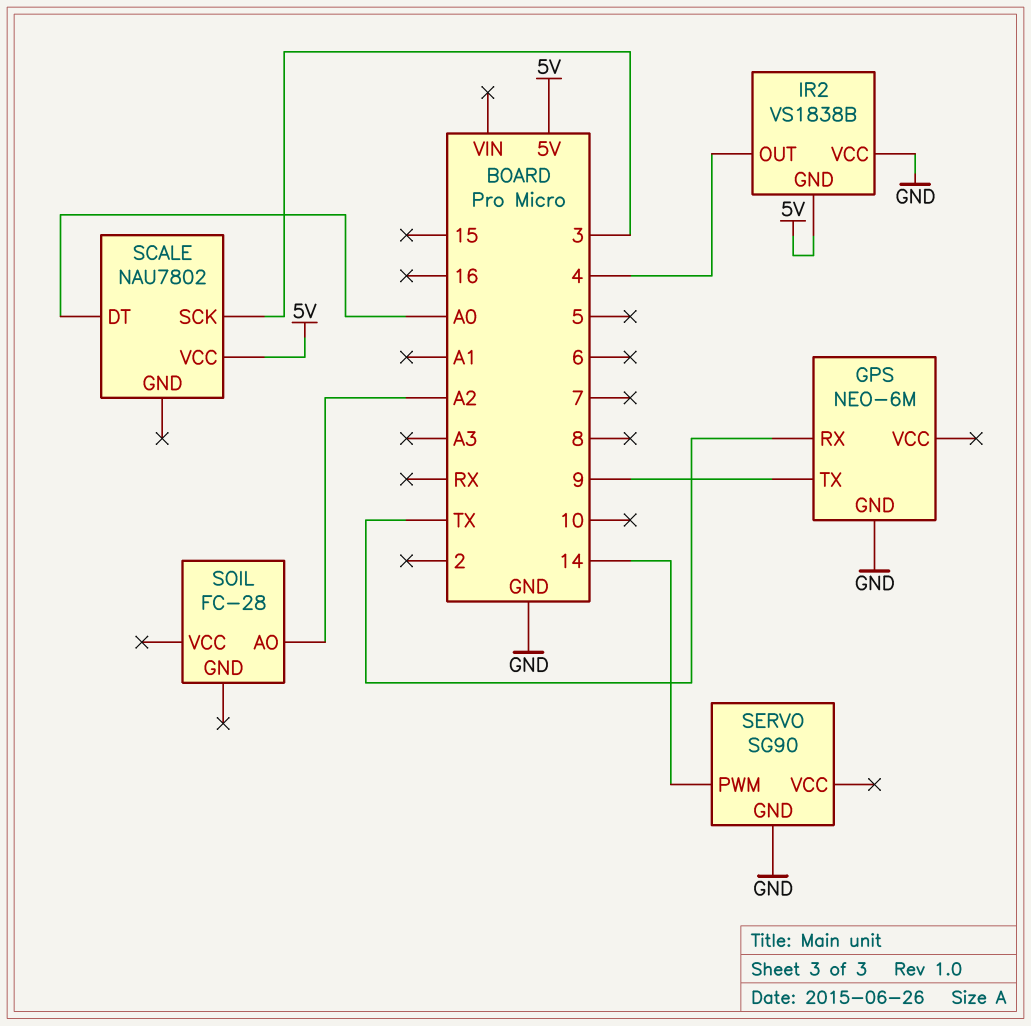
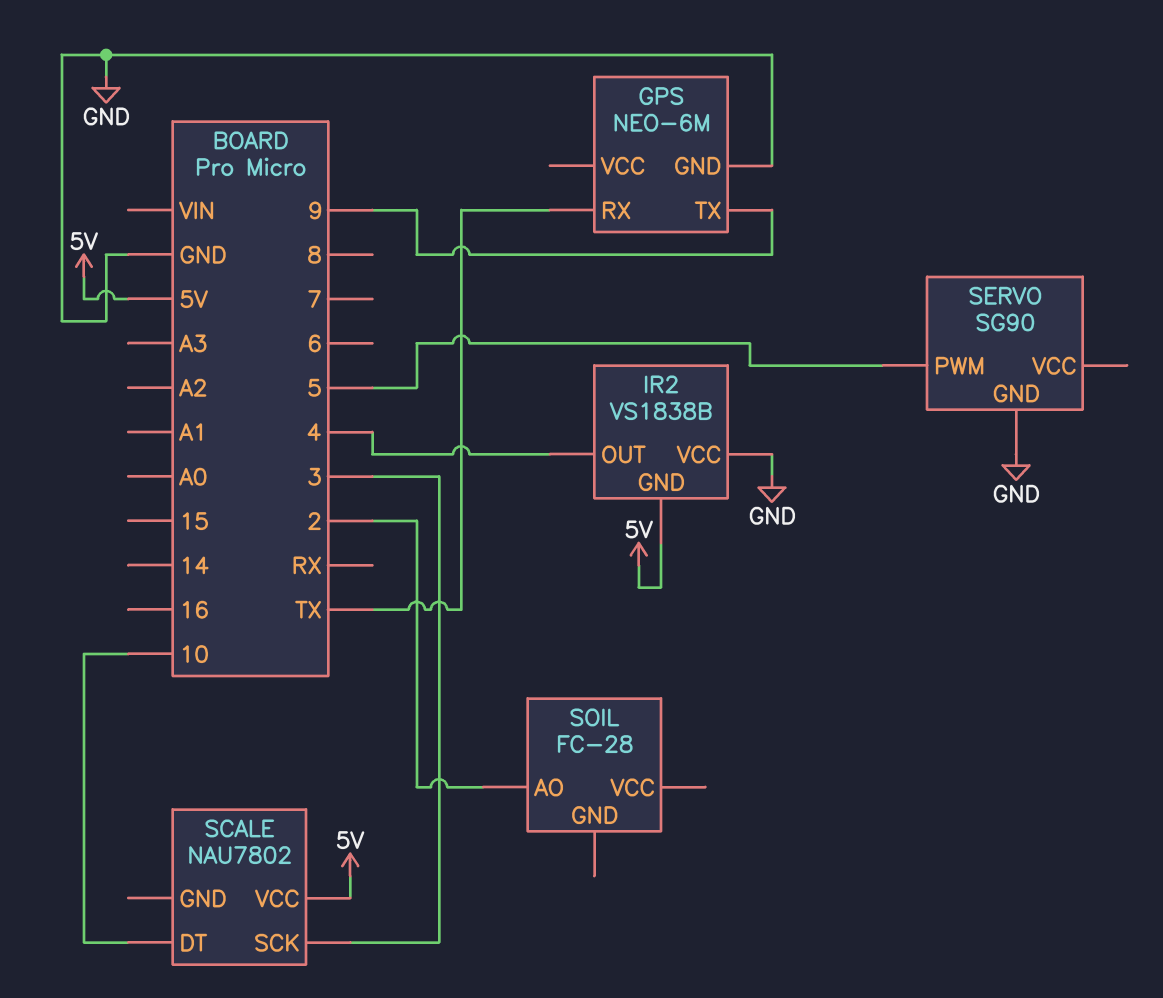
SCALE pin DT: A0 -> 10
SERVO pin PWM: 14 -> 5
SOIL pin AO: A2 -> 2

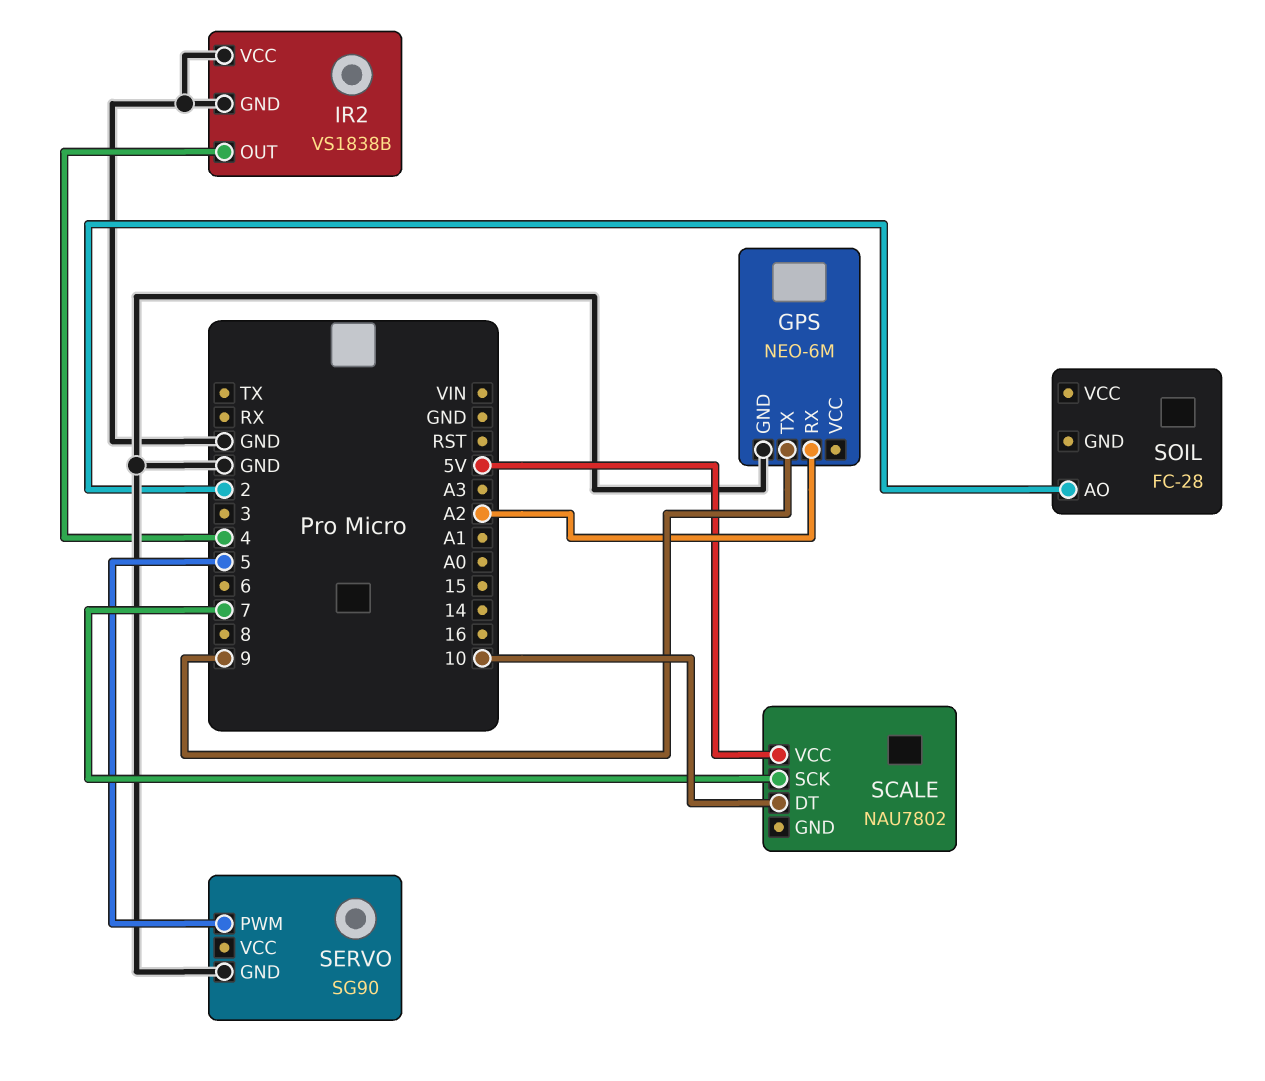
GPS pin RX: TX -> A2
IR2 pin GND: 5V -> GND
SCALE pin SCK: 3 -> 7

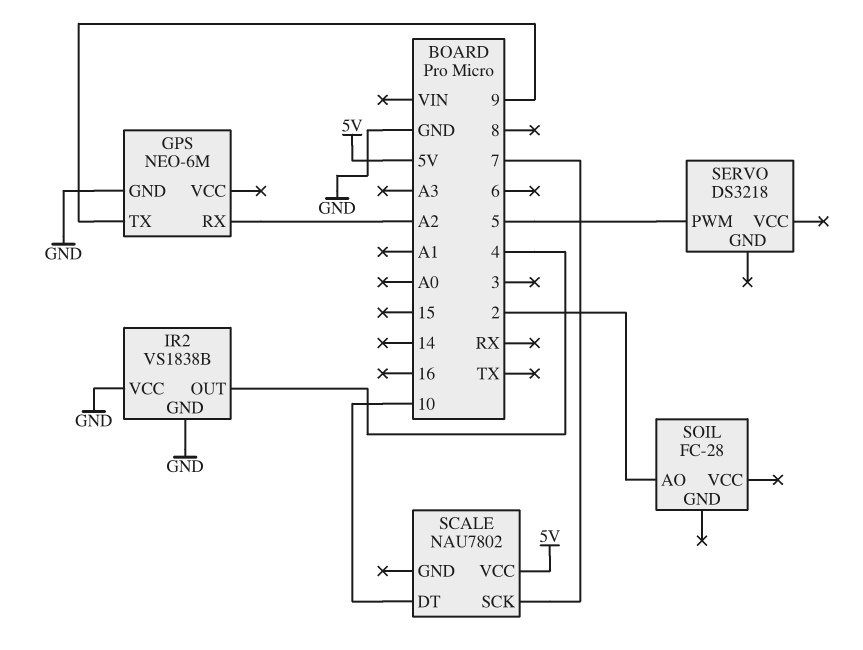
SERVO: SG90 -> DS3218
SERVO pin GND: GND -> none

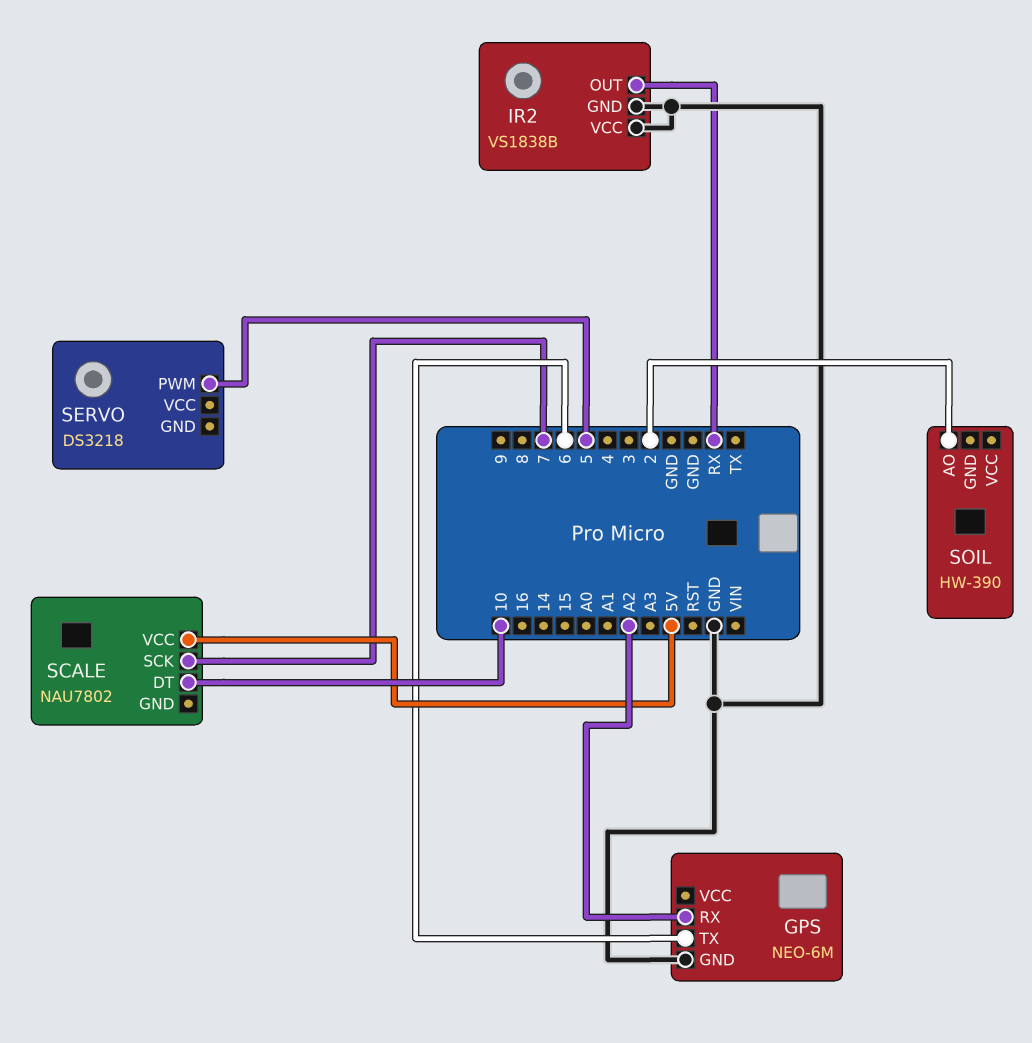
GPS pin TX: 9 -> 6
IR2 pin OUT: 4 -> RX
SOIL: FC-28 -> HW-390

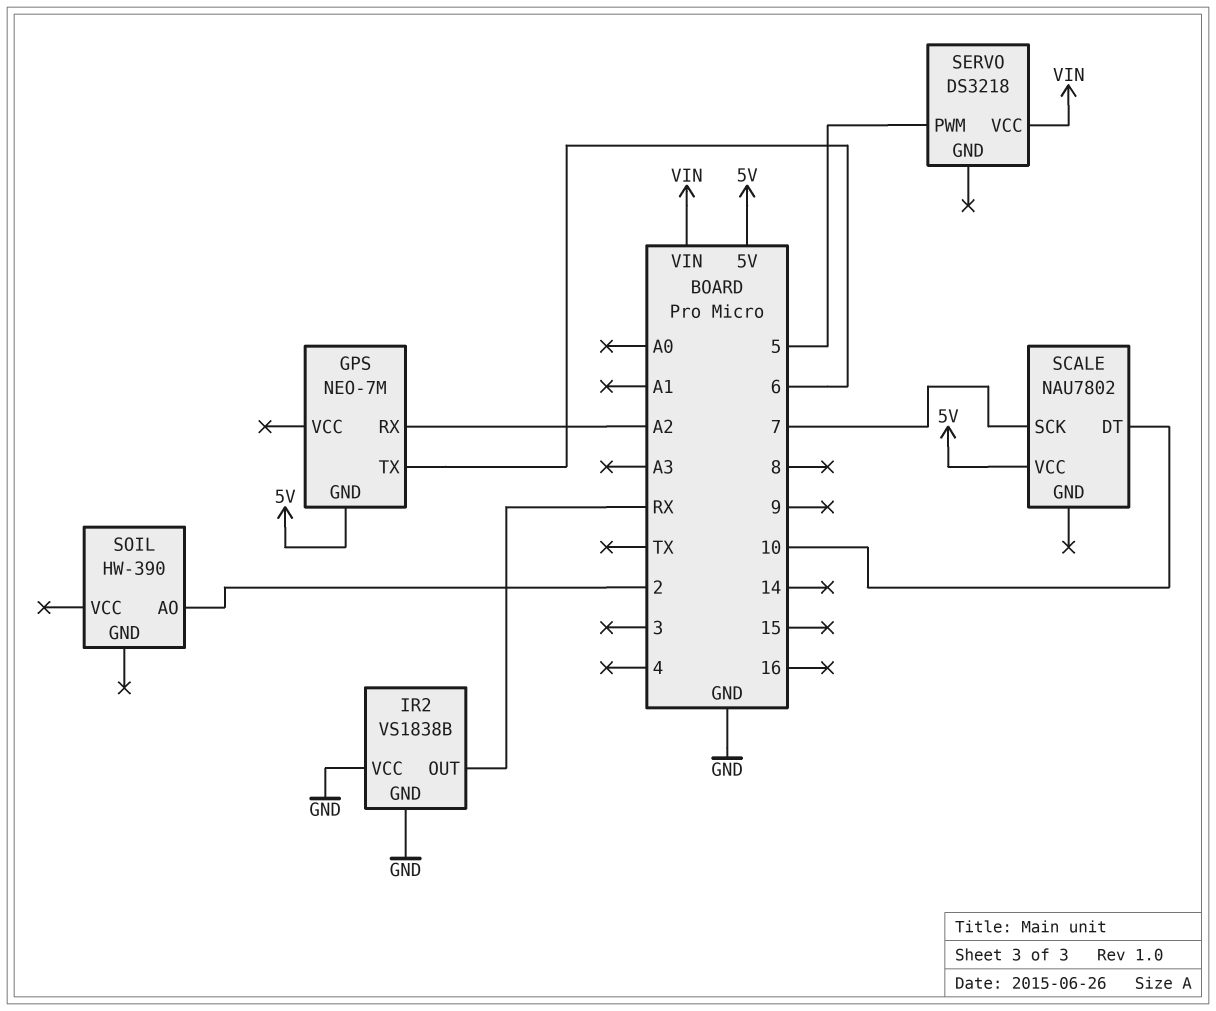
GPS: NEO-6M -> NEO-7M
GPS pin GND: GND -> 5V
SERVO pin VCC: none -> VIN

